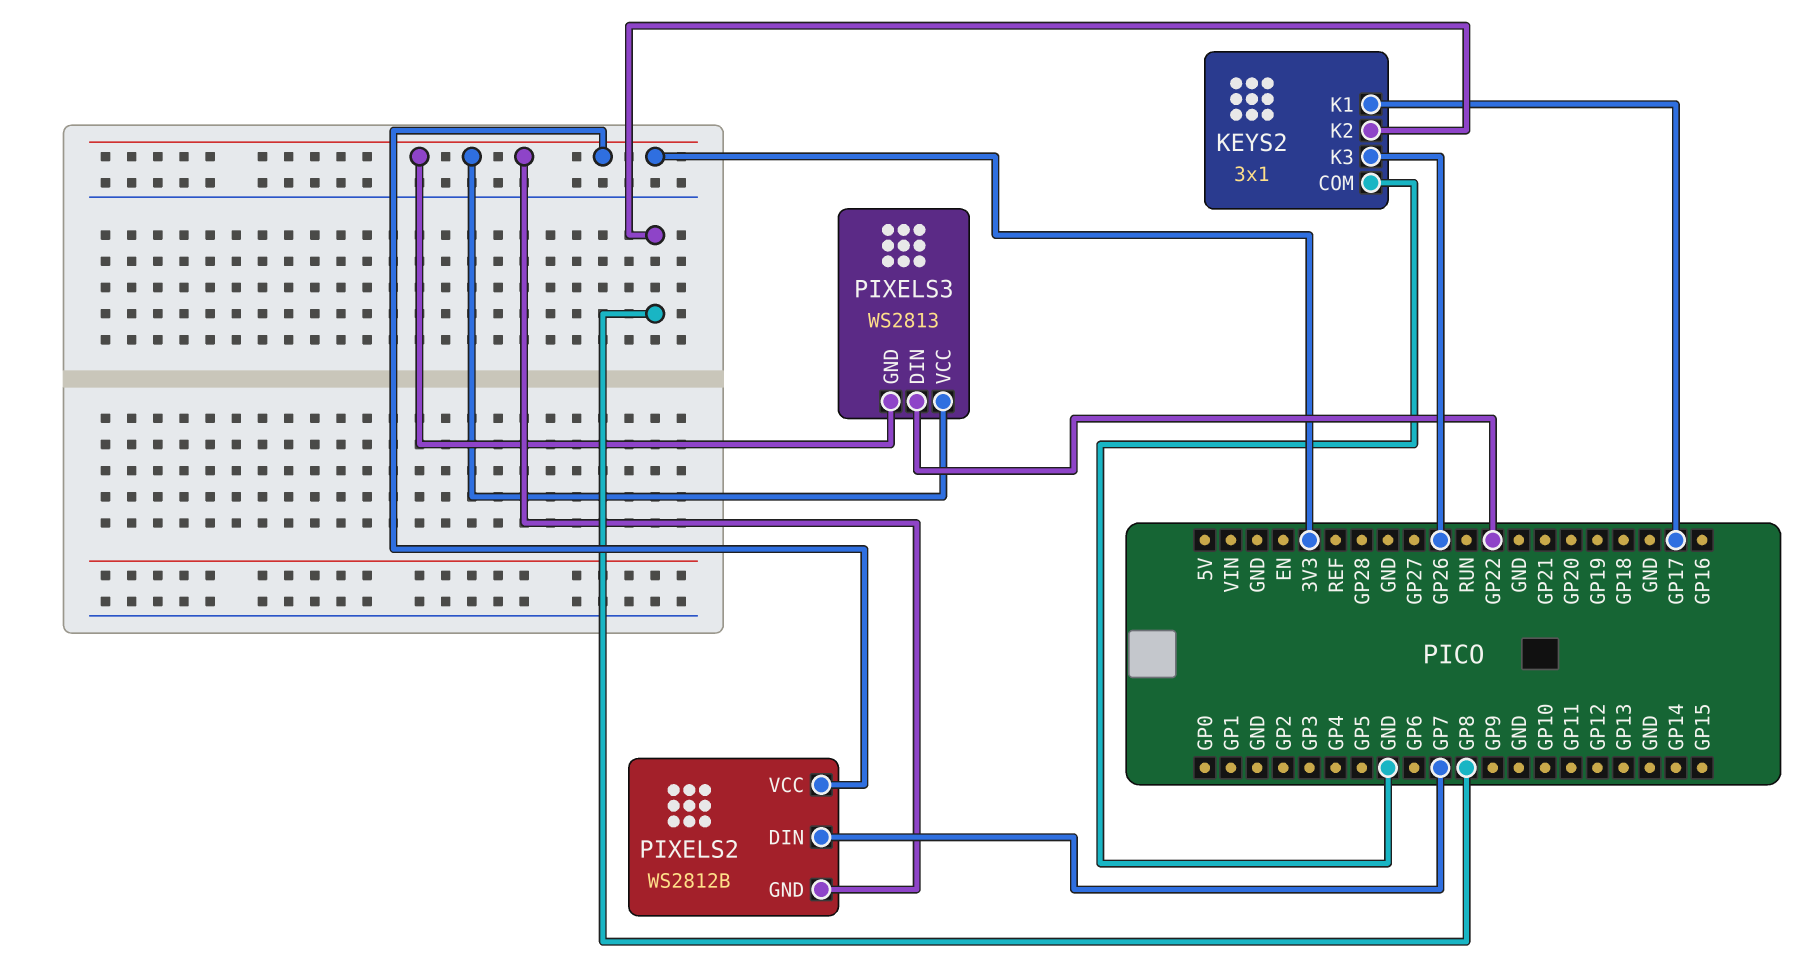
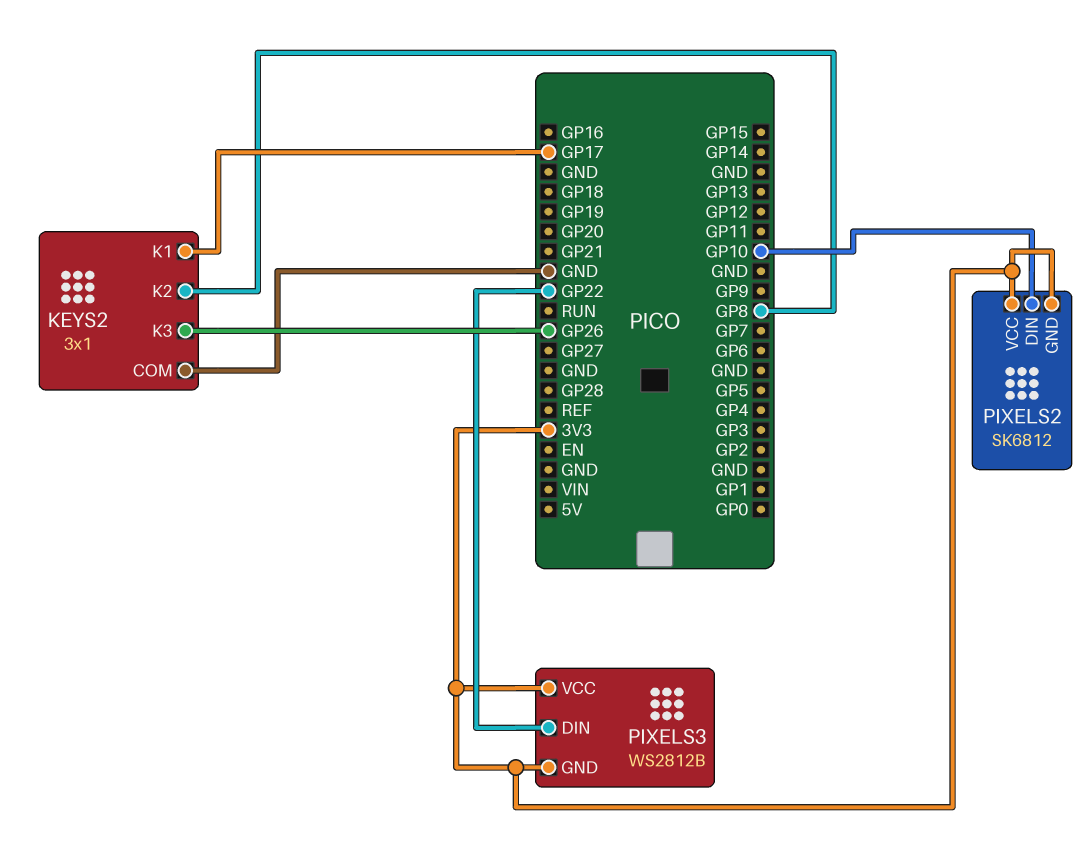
PIXELS2: WS2812B -> SK6812
PIXELS2 pin DIN: GP7 -> GP10
PIXELS3: WS2813 -> WS2812B

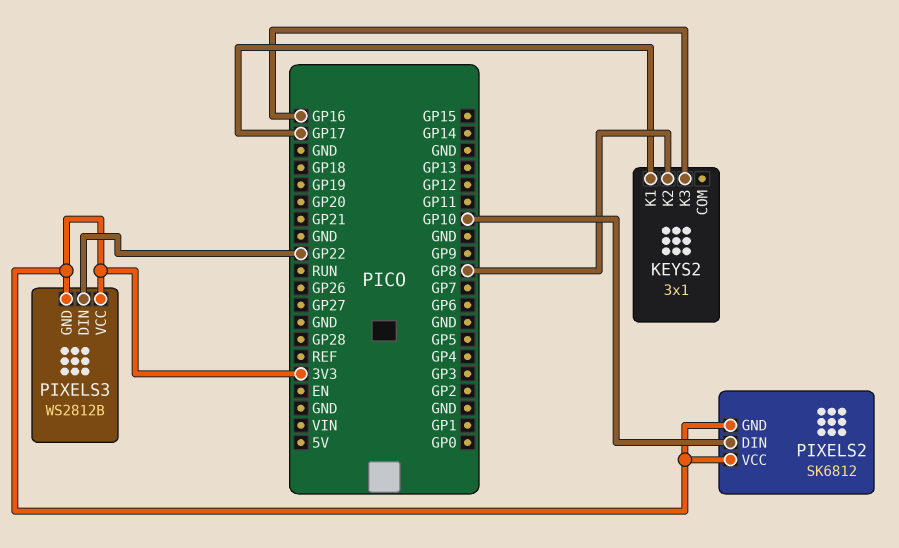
KEYS2 pin COM: GND -> none
KEYS2 pin K3: GP26 -> GP16

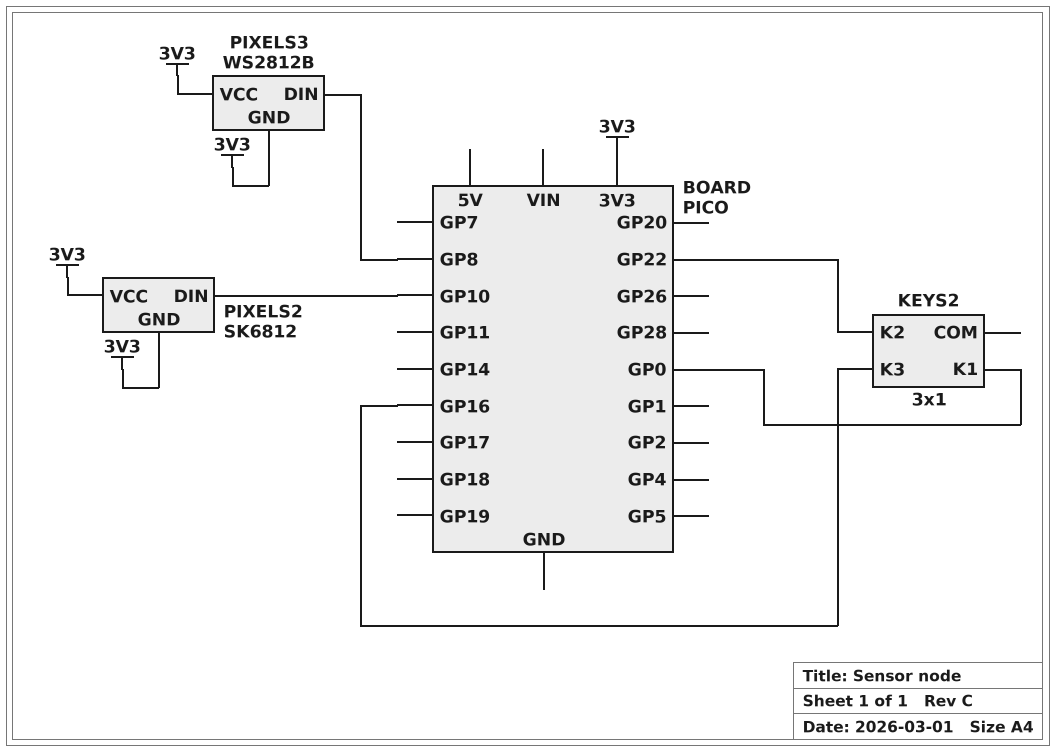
KEYS2 pin K1: GP17 -> GP0
KEYS2 pin K2: GP8 -> GP22
PIXELS3 pin DIN: GP22 -> GP8

